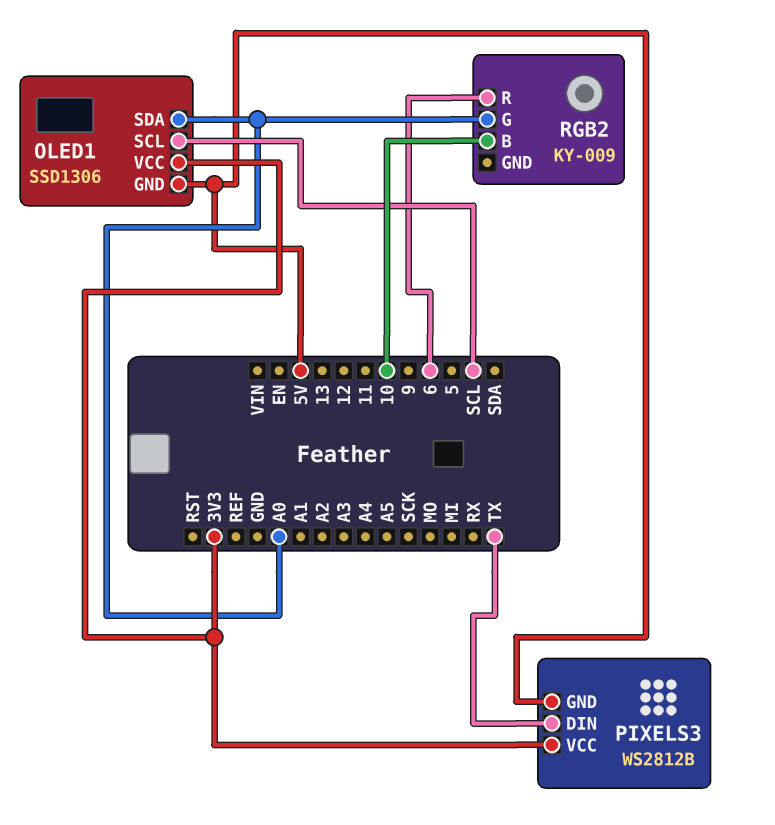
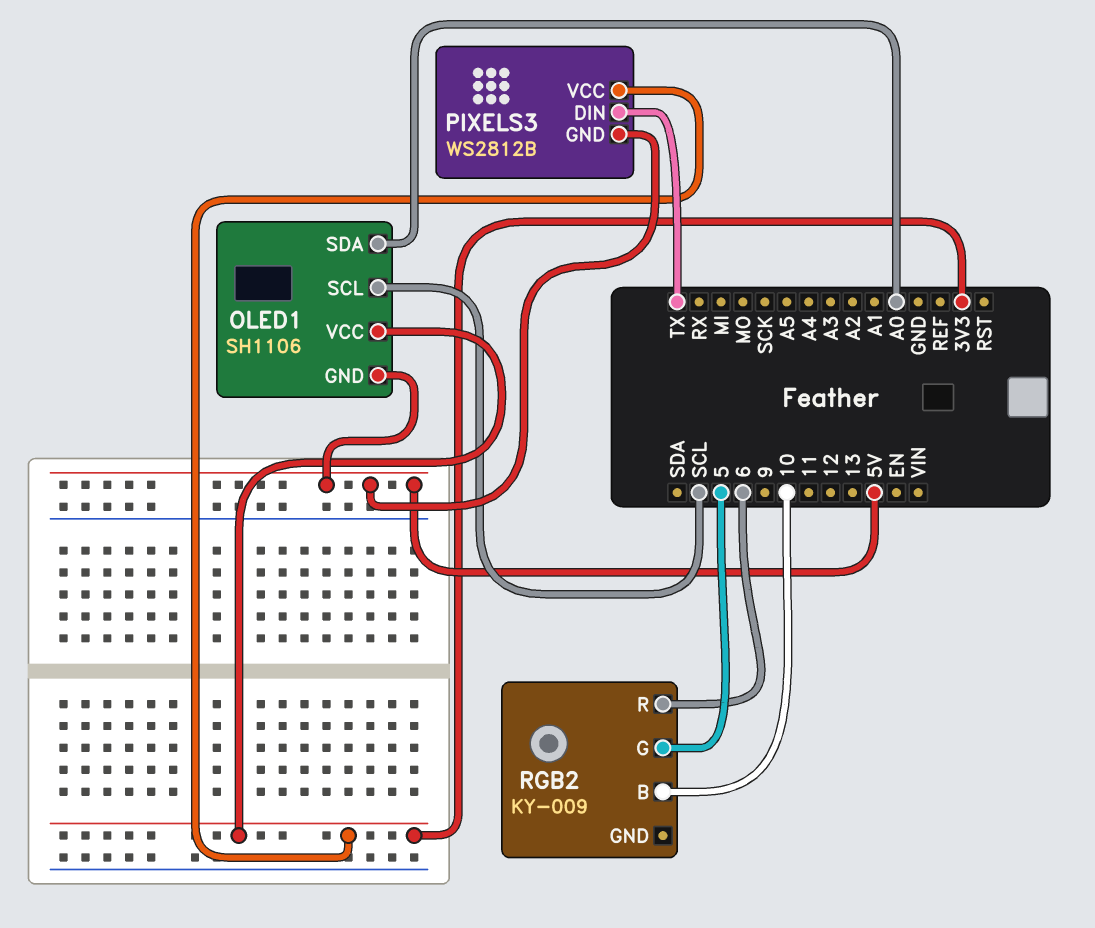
OLED1: SSD1306 -> SH1106
RGB2 pin G: A0 -> 5

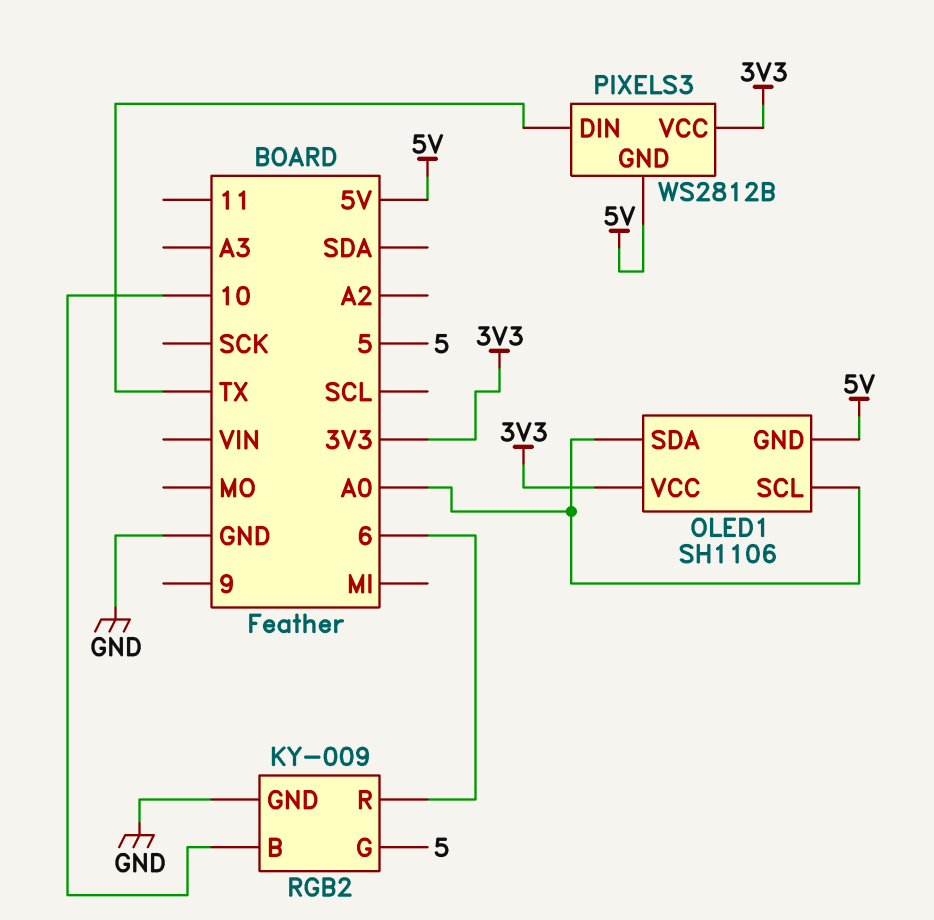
OLED1 pin SCL: SCL -> A0
RGB2 pin GND: none -> GND

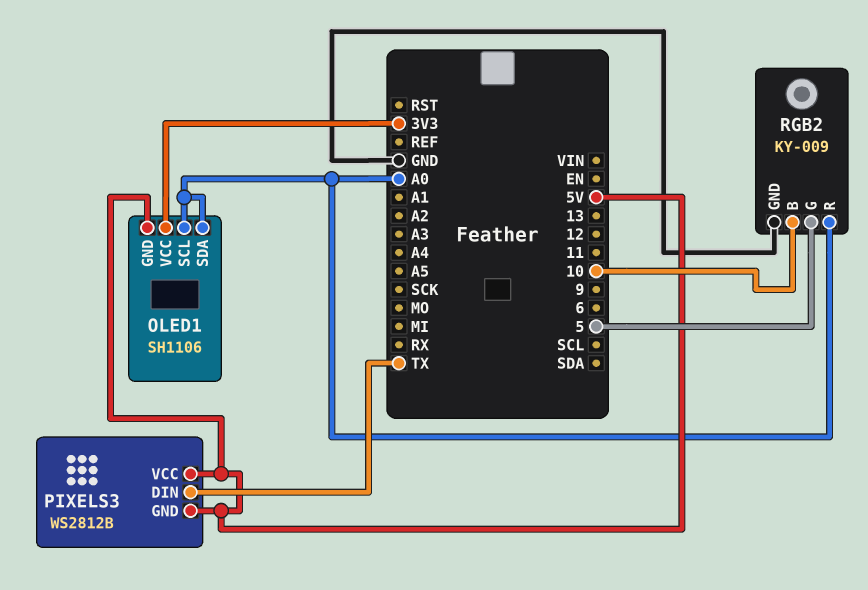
PIXELS3 pin VCC: 3V3 -> 5V
RGB2 pin R: 6 -> A0

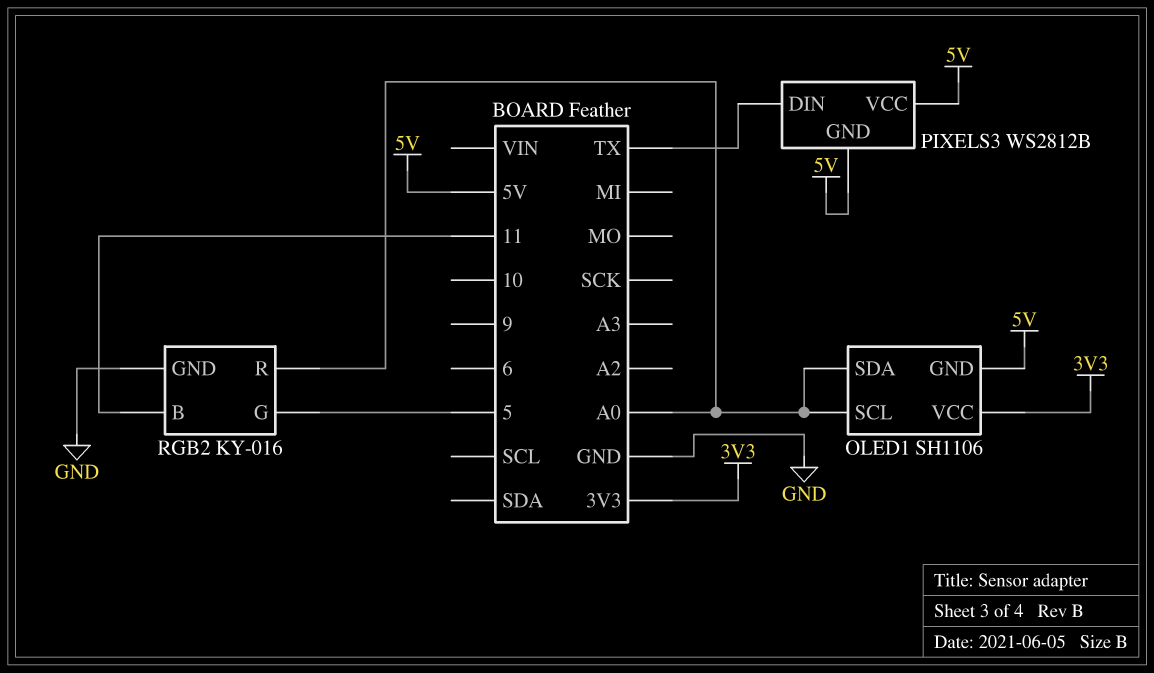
RGB2: KY-009 -> KY-016
RGB2 pin B: 10 -> 11

